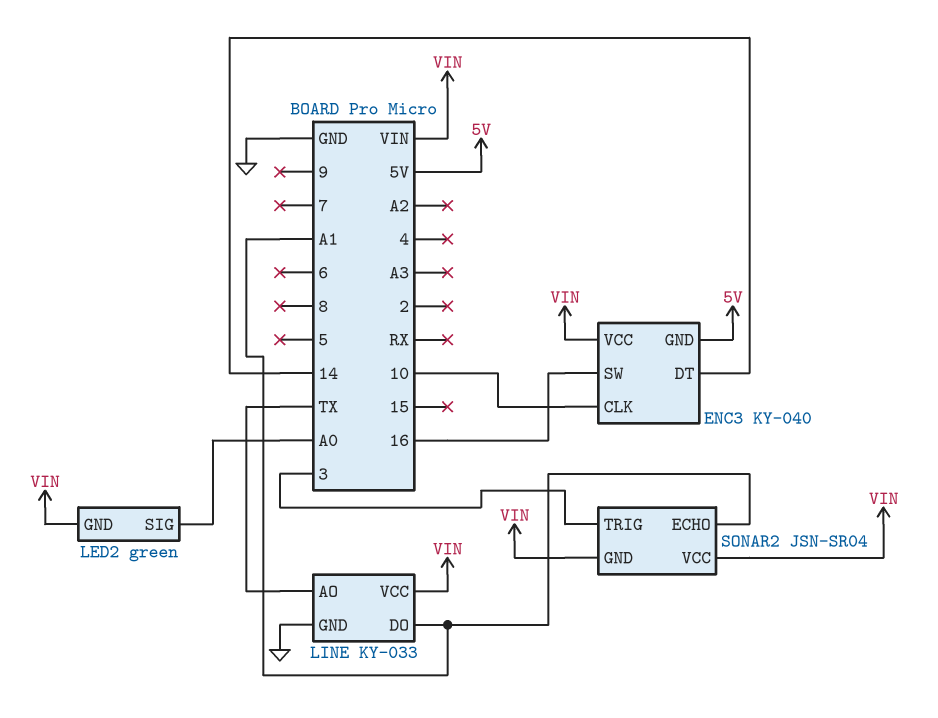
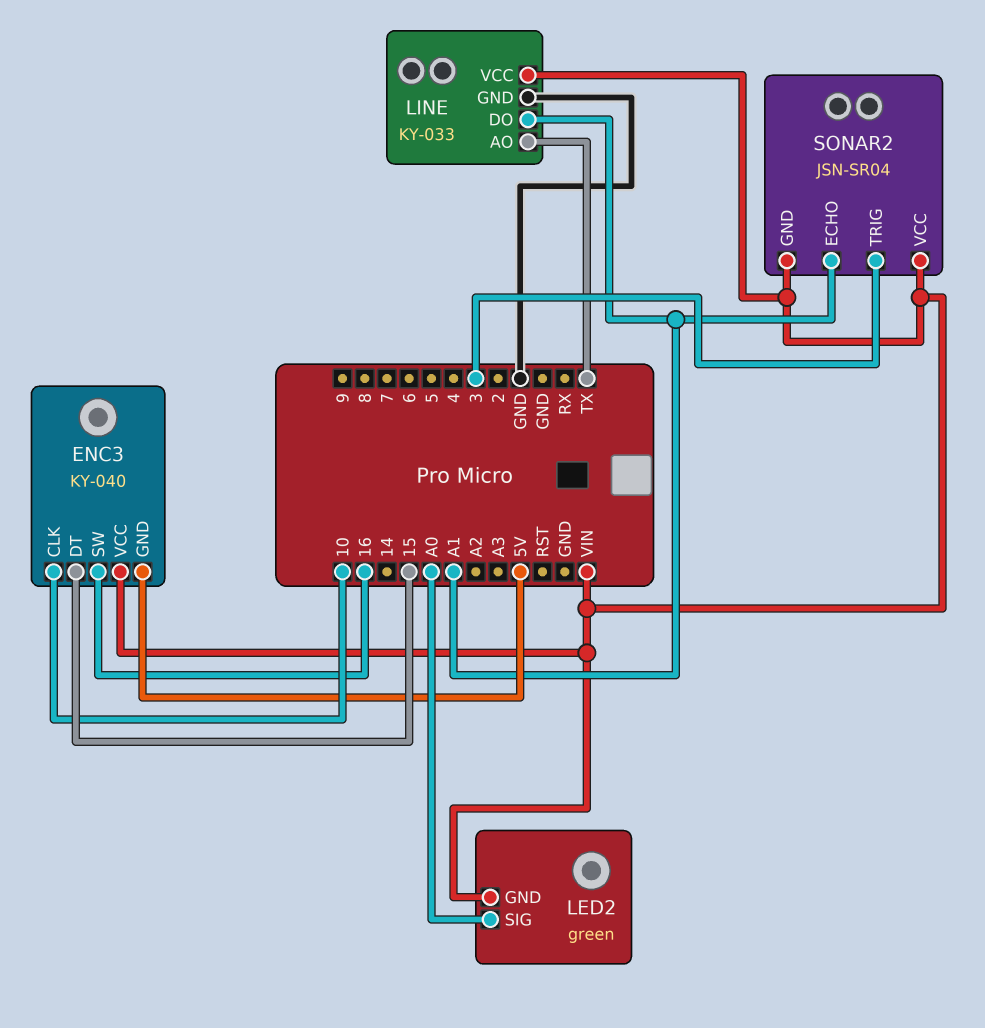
ENC3 pin DT: 14 -> 15

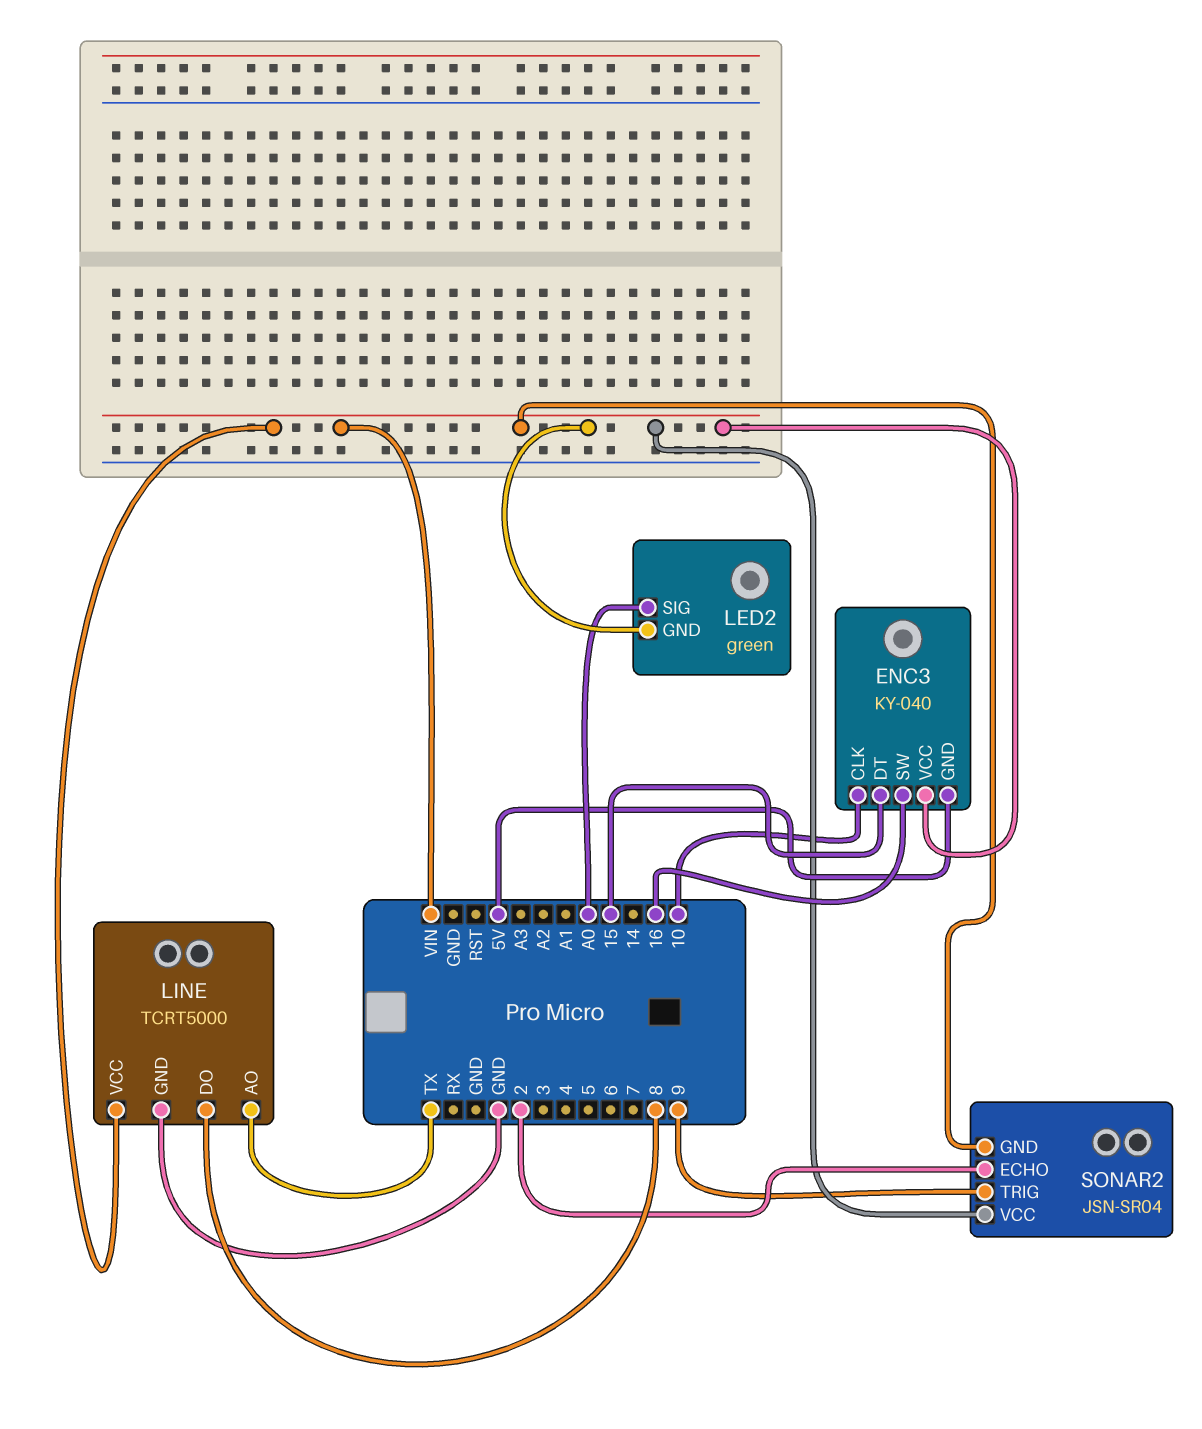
LINE: KY-033 -> TCRT5000
LINE pin DO: A1 -> 8
SONAR2 pin ECHO: A1 -> 2
SONAR2 pin TRIG: 3 -> 9

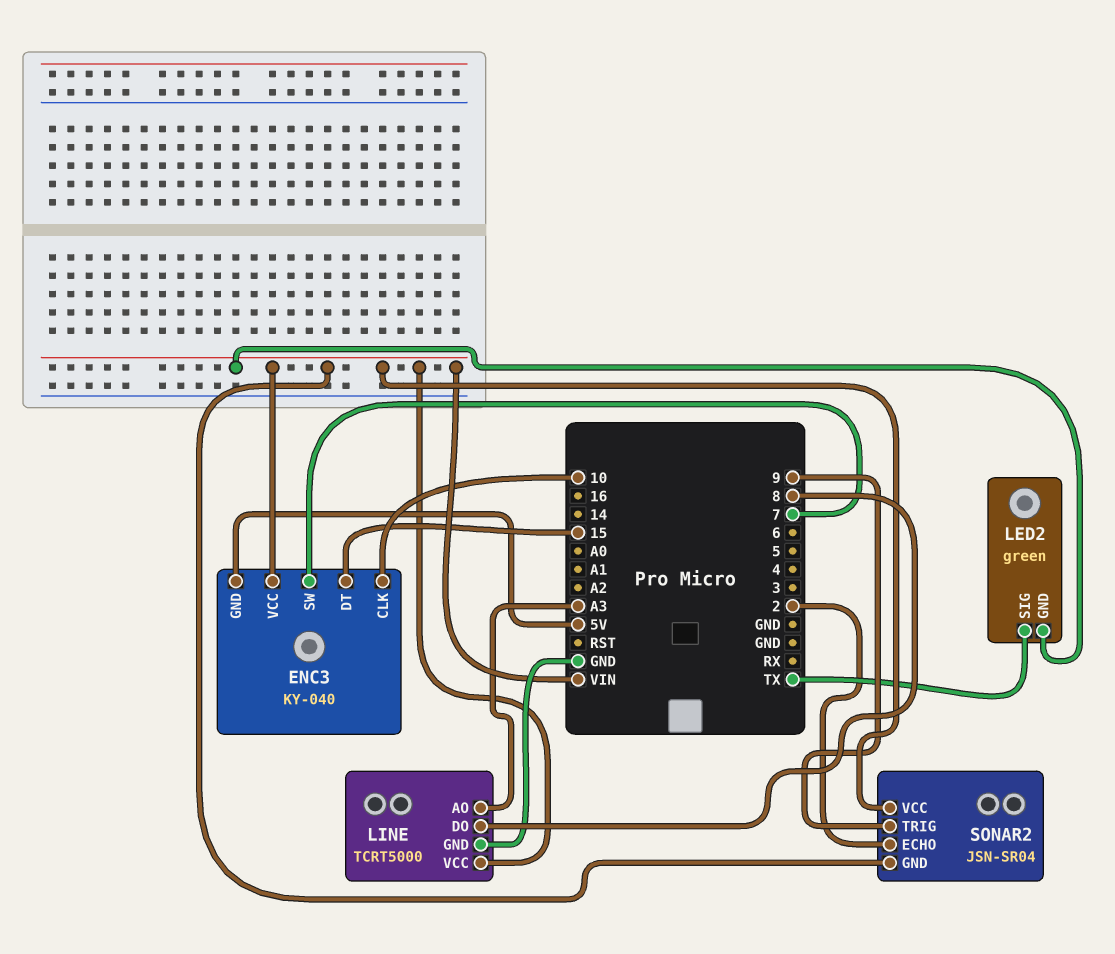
ENC3 pin SW: 16 -> 7
LED2 pin SIG: A0 -> TX
LINE pin AO: TX -> A3

